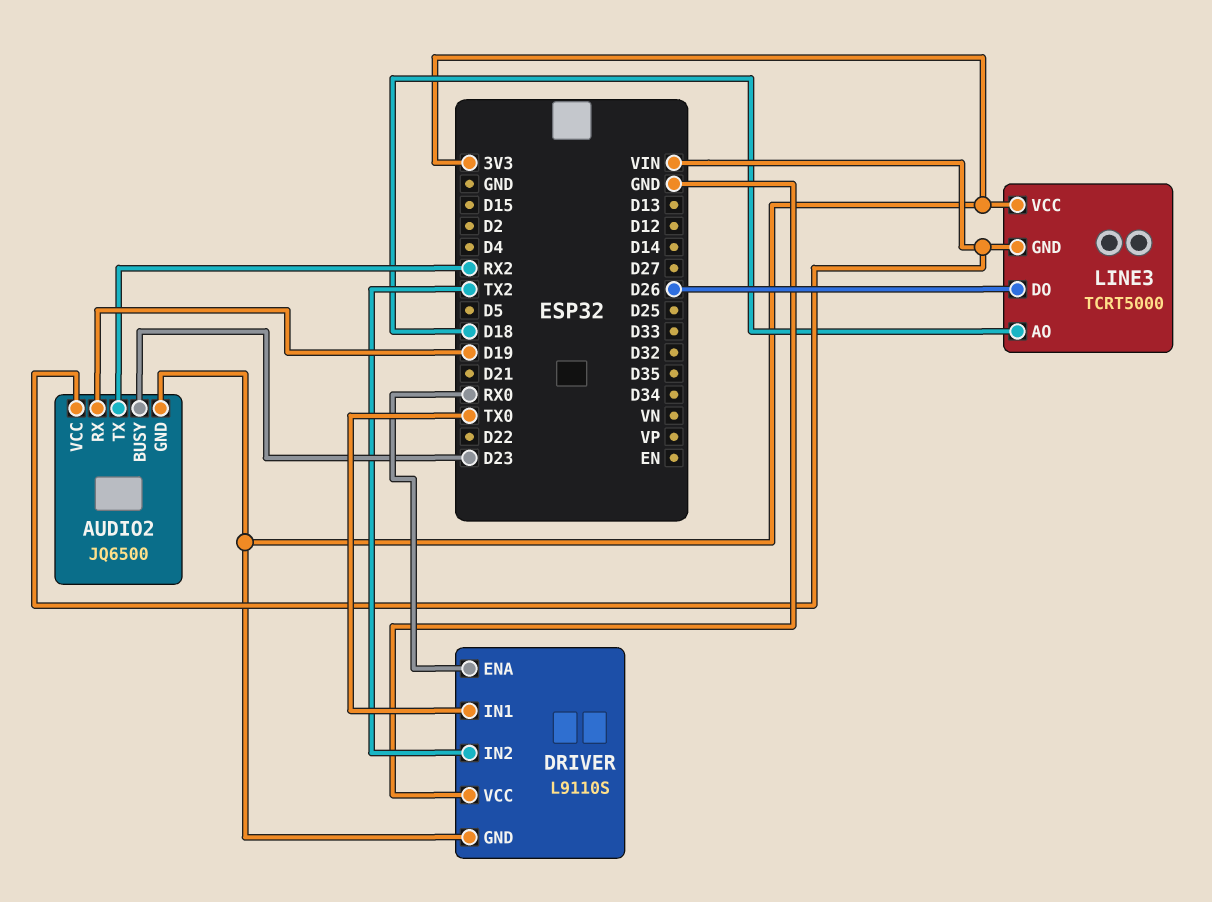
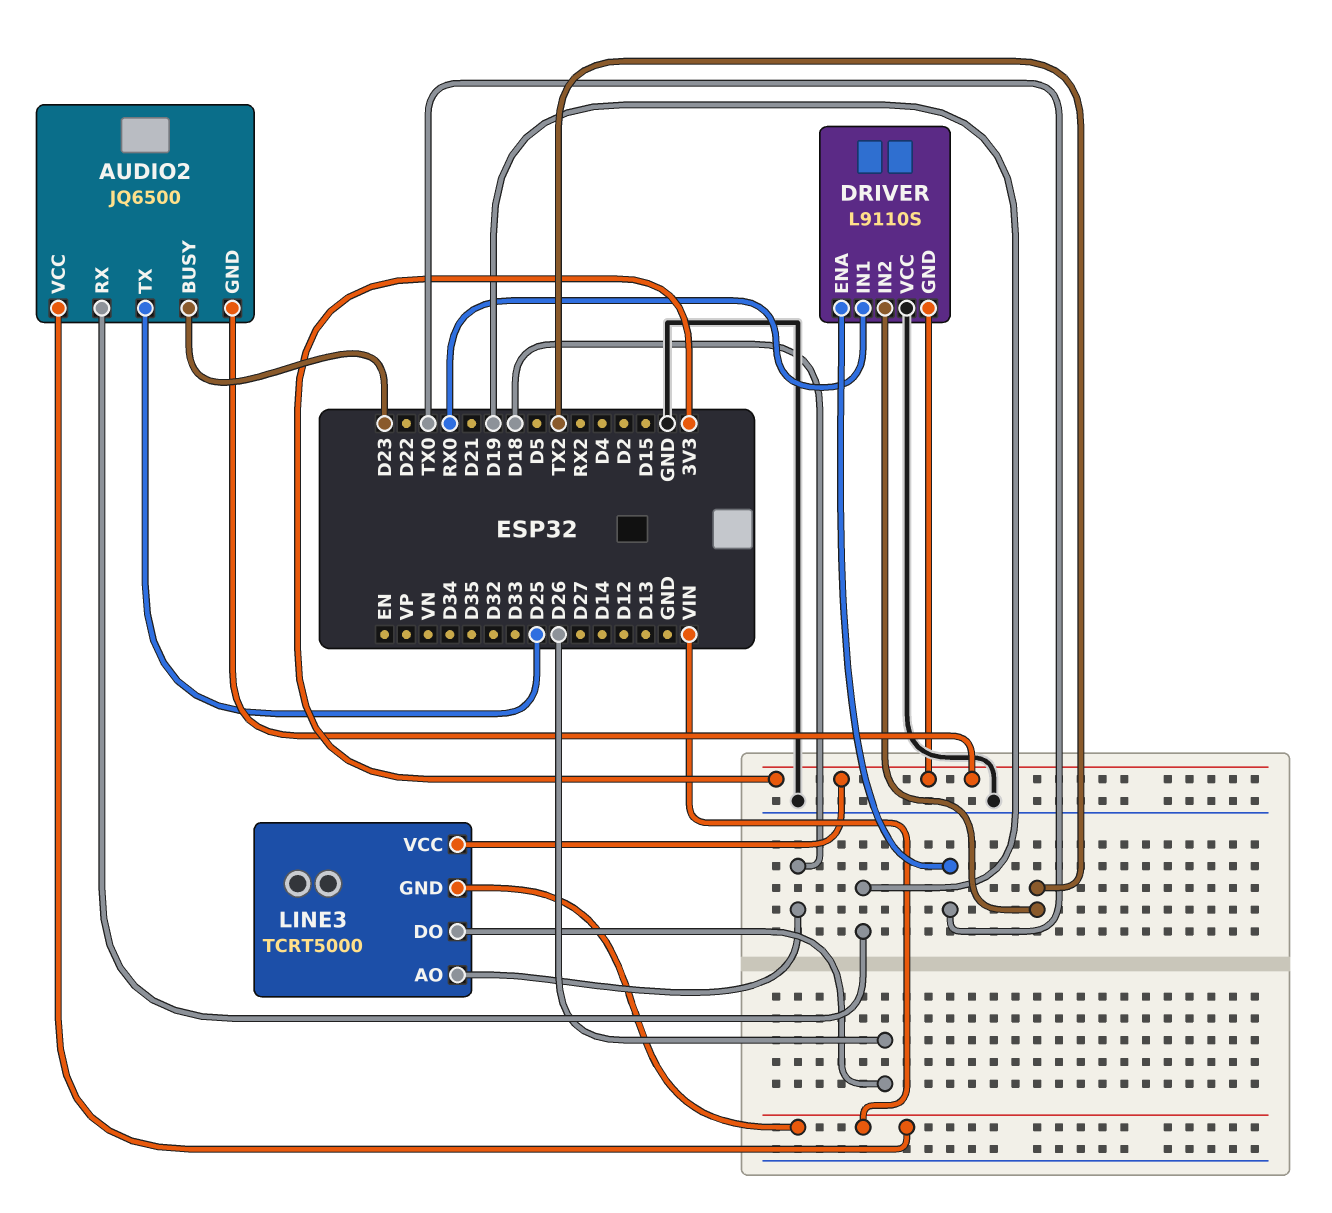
AUDIO2 pin TX: RX2 -> D25
DRIVER pin ENA: RX0 -> TX0
DRIVER pin IN1: TX0 -> RX0

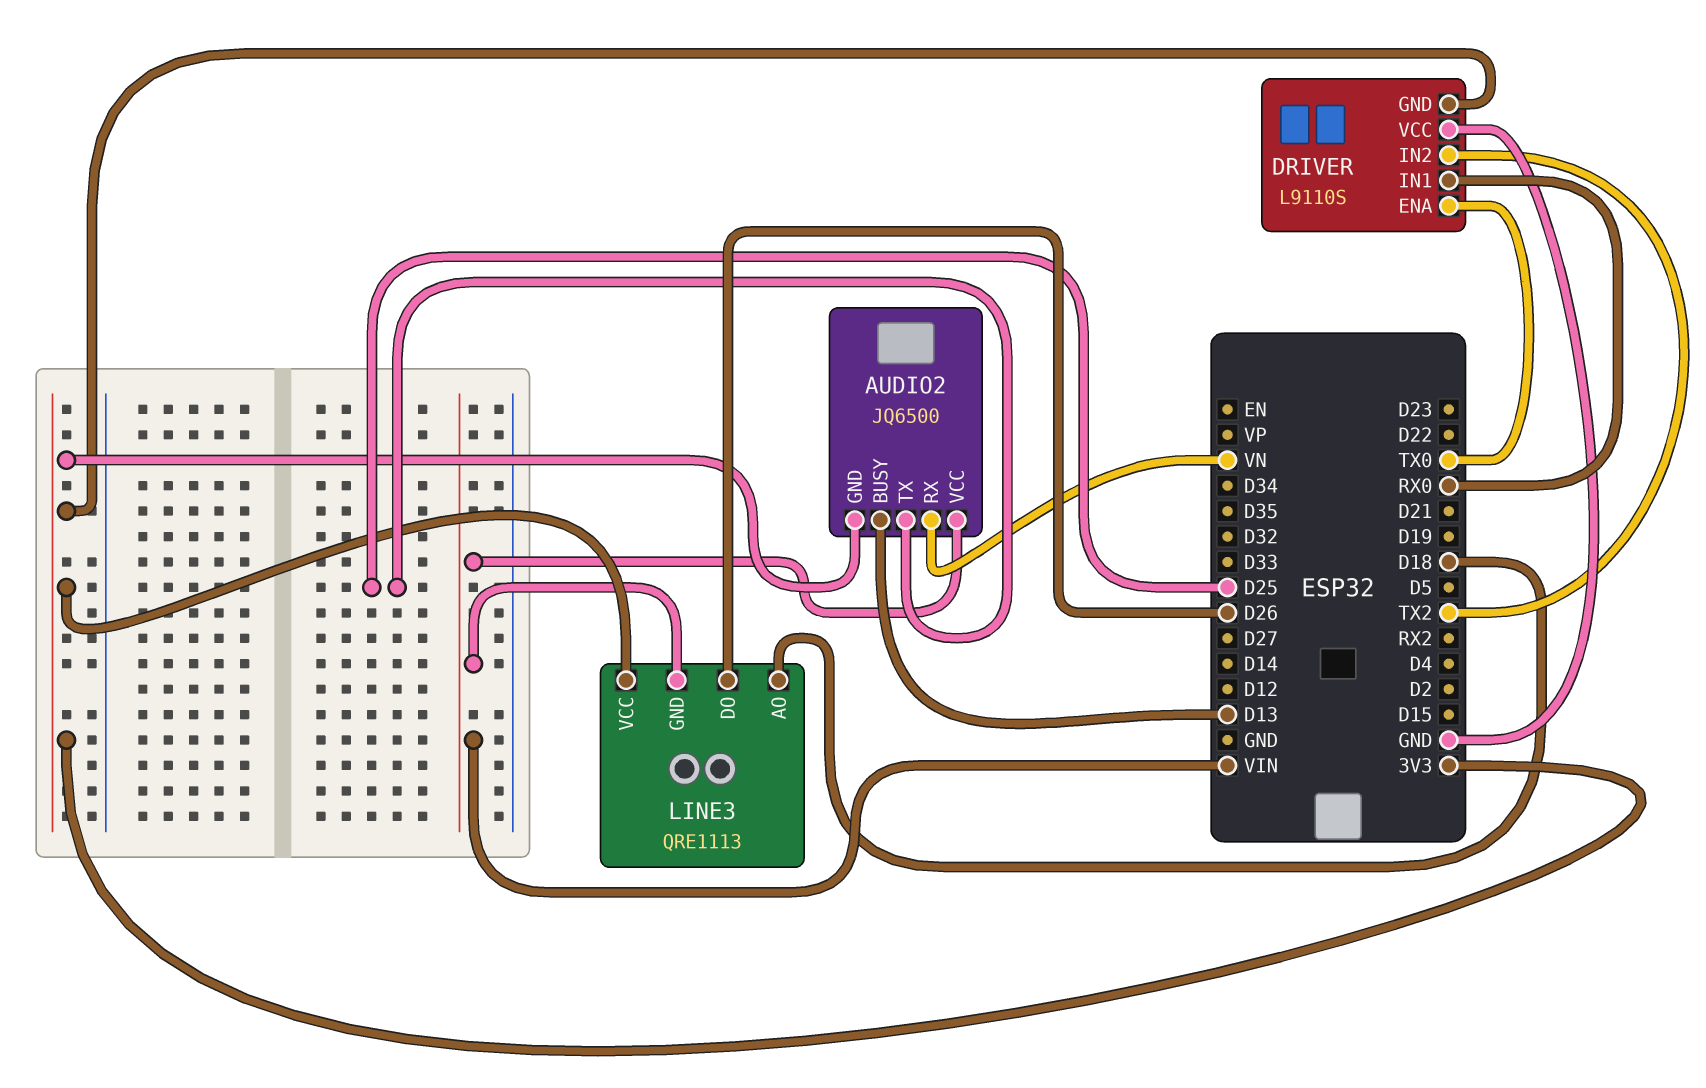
AUDIO2 pin BUSY: D23 -> D13
AUDIO2 pin RX: D19 -> VN
LINE3: TCRT5000 -> QRE1113

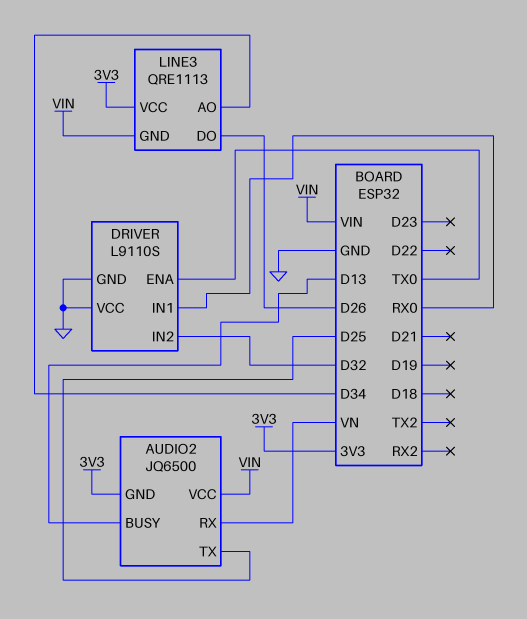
DRIVER pin GND: 3V3 -> GND
DRIVER pin IN2: TX2 -> D32
LINE3 pin AO: D18 -> D34

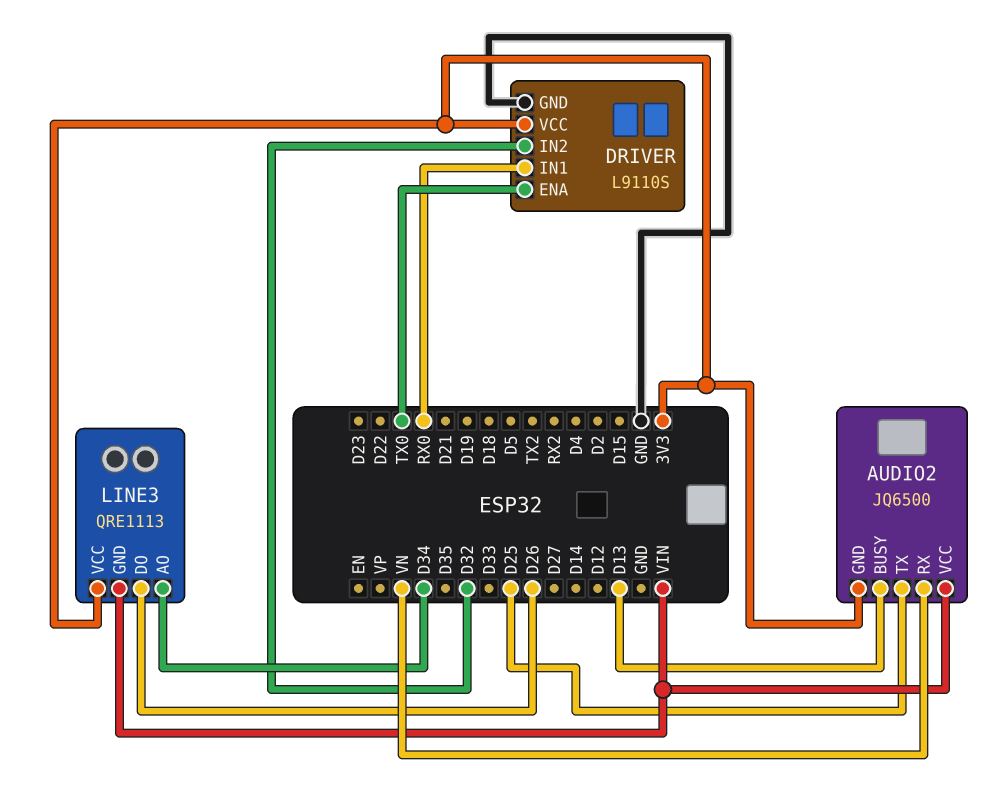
DRIVER pin VCC: GND -> 3V3

